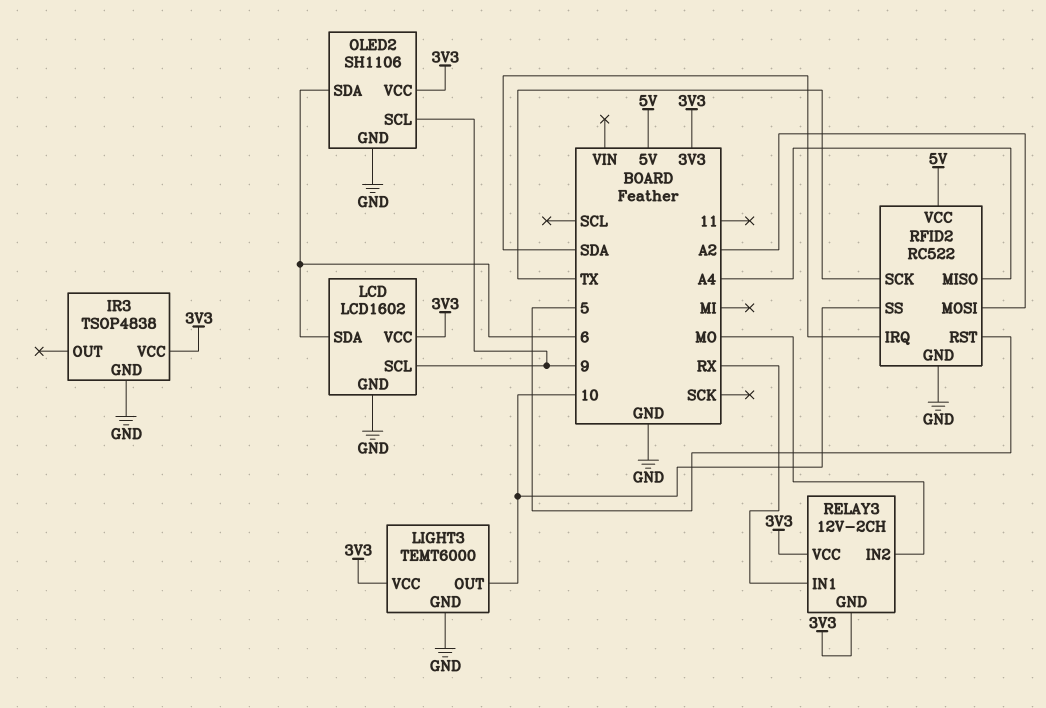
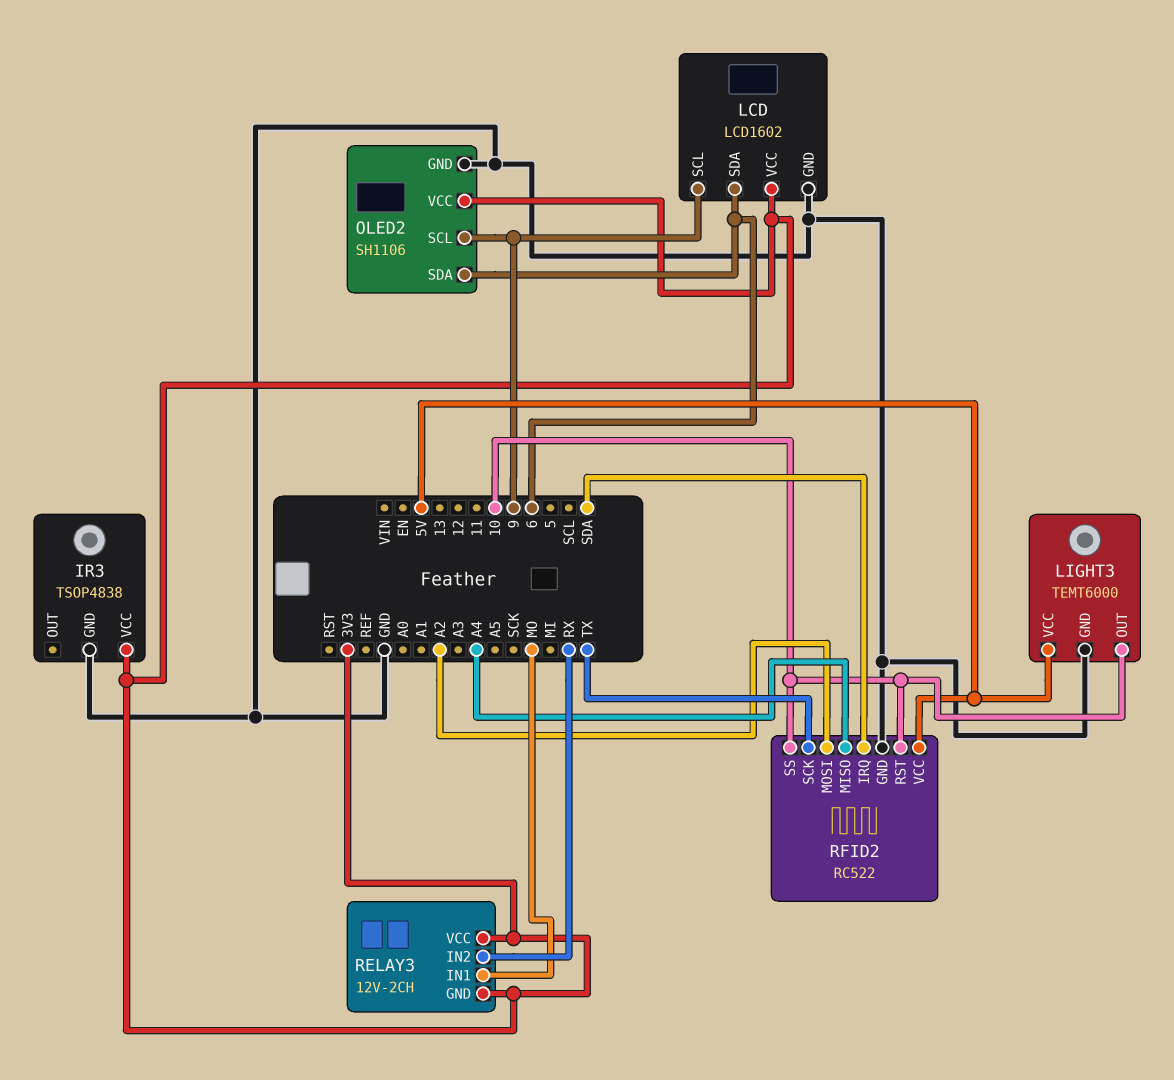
LIGHT3 pin VCC: 3V3 -> 5V
RELAY3 pin IN1: RX -> MO
RELAY3 pin IN2: MO -> RX
RFID2 pin RST: 5 -> 10

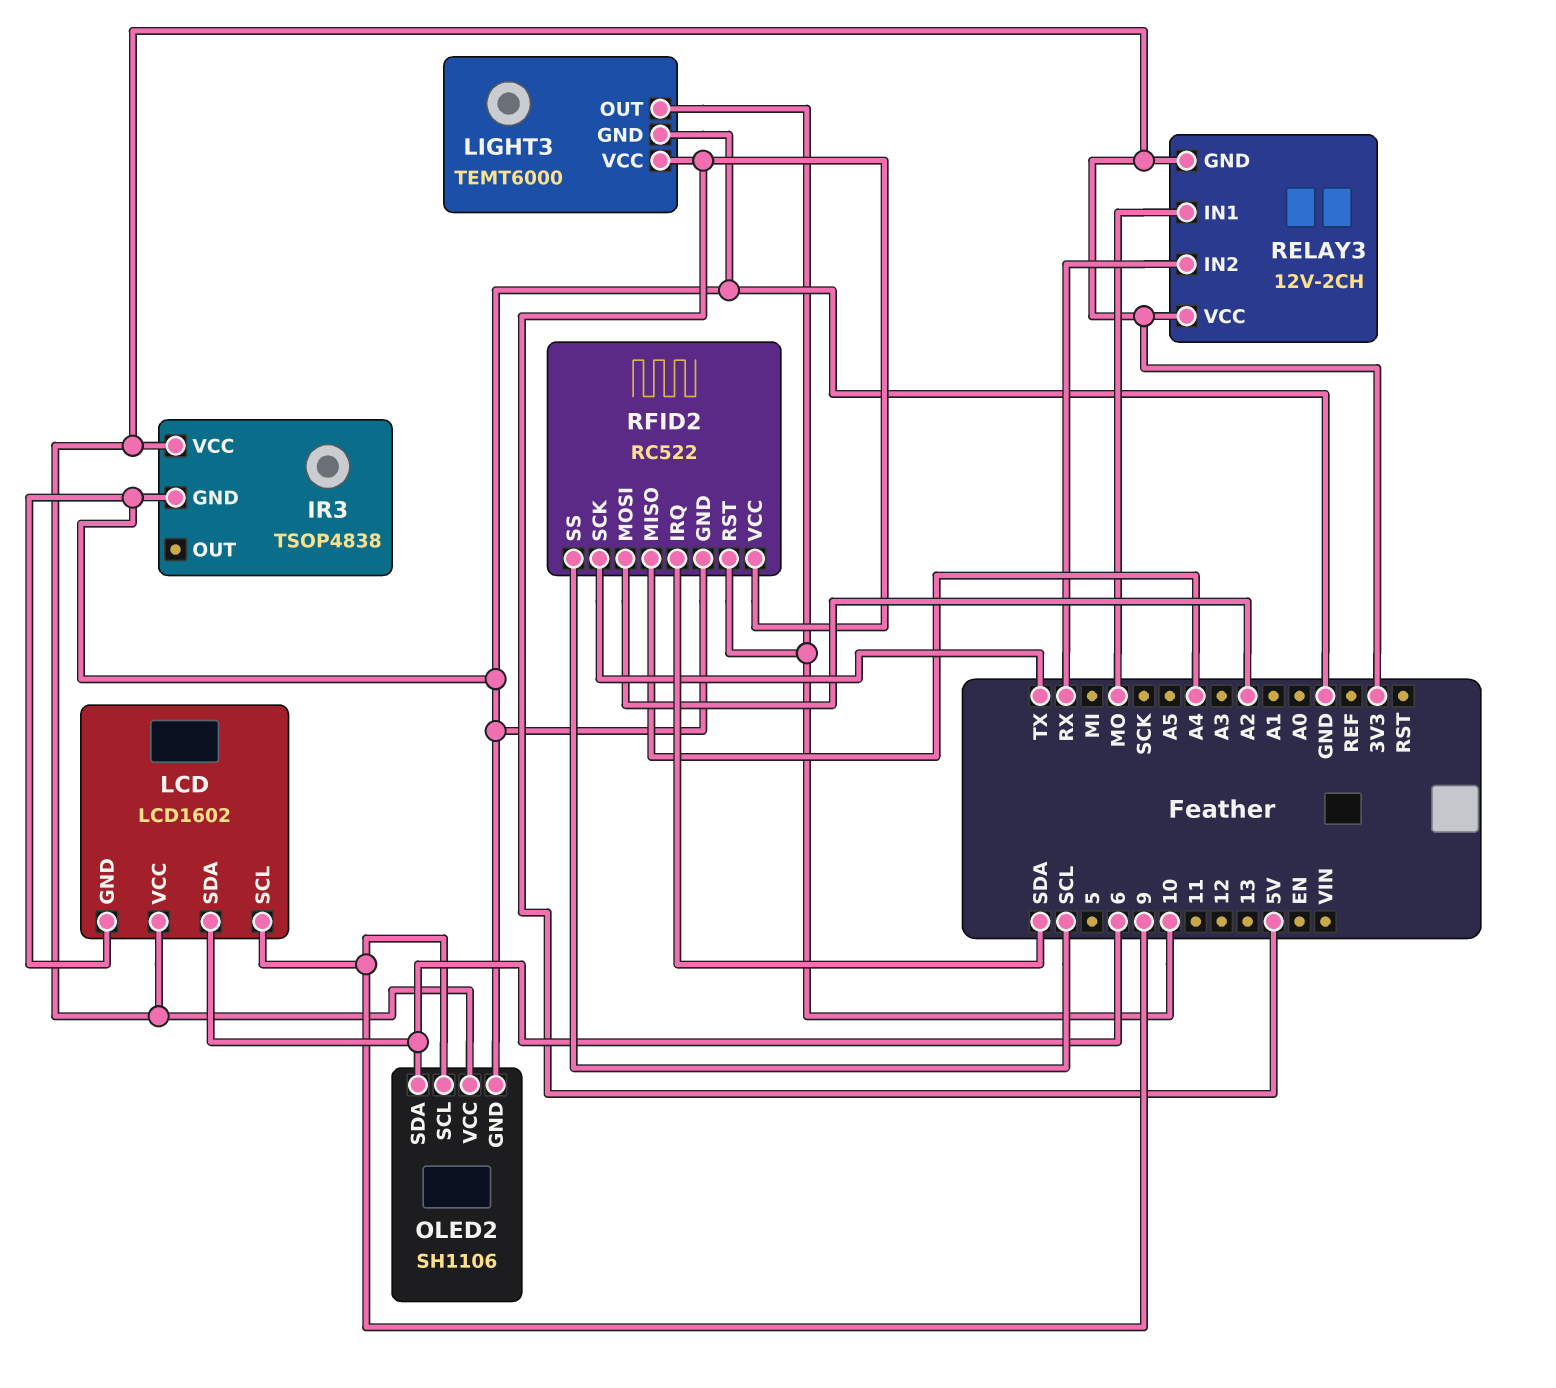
RFID2 pin SS: 10 -> SCL

